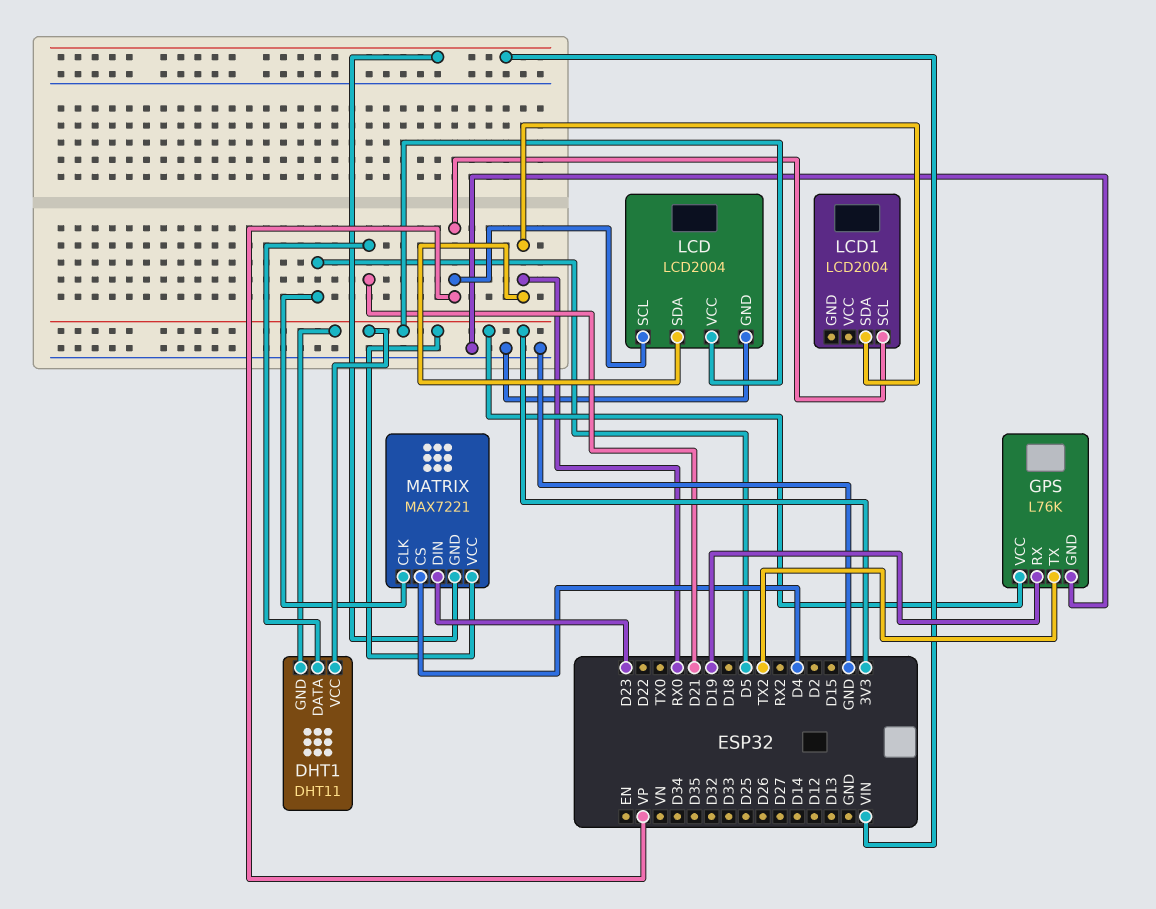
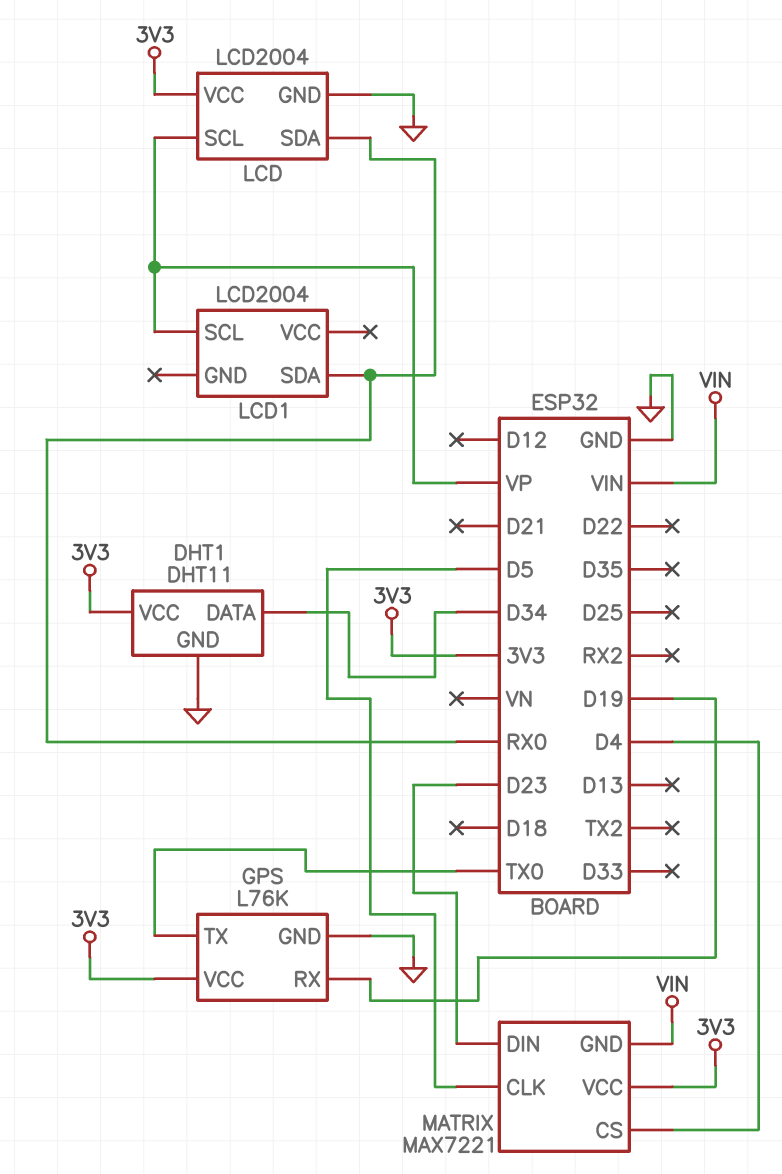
DHT1 pin DATA: D21 -> D34
DHT1 pin GND: 3V3 -> GND
GPS pin TX: TX2 -> TX0

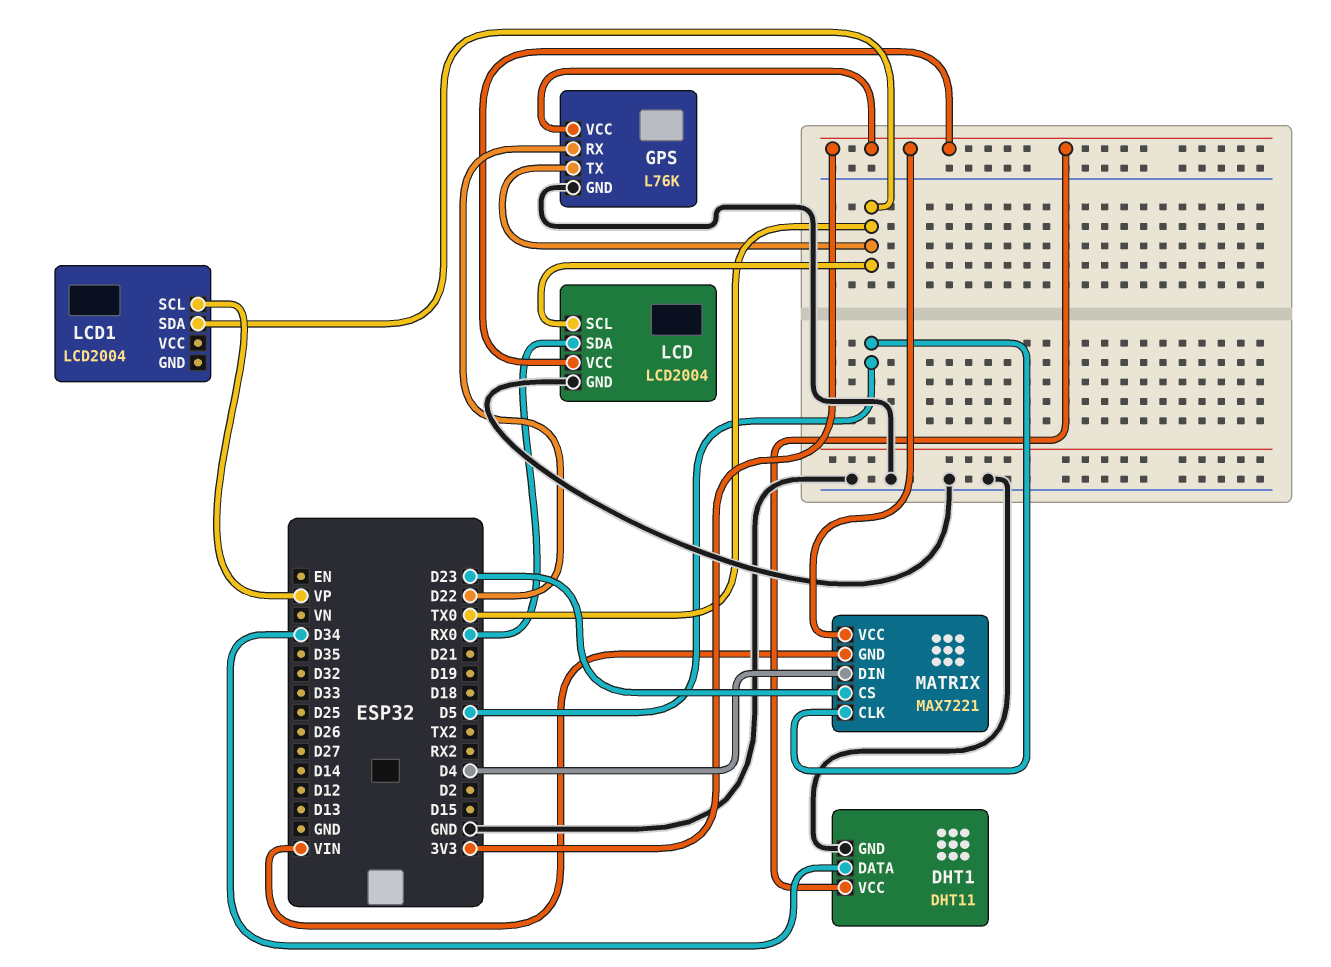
GPS pin RX: D19 -> D22
LCD pin SCL: VP -> TX0
LCD1 pin SDA: RX0 -> TX0
MATRIX pin CS: D4 -> D23
MATRIX pin DIN: D23 -> D4

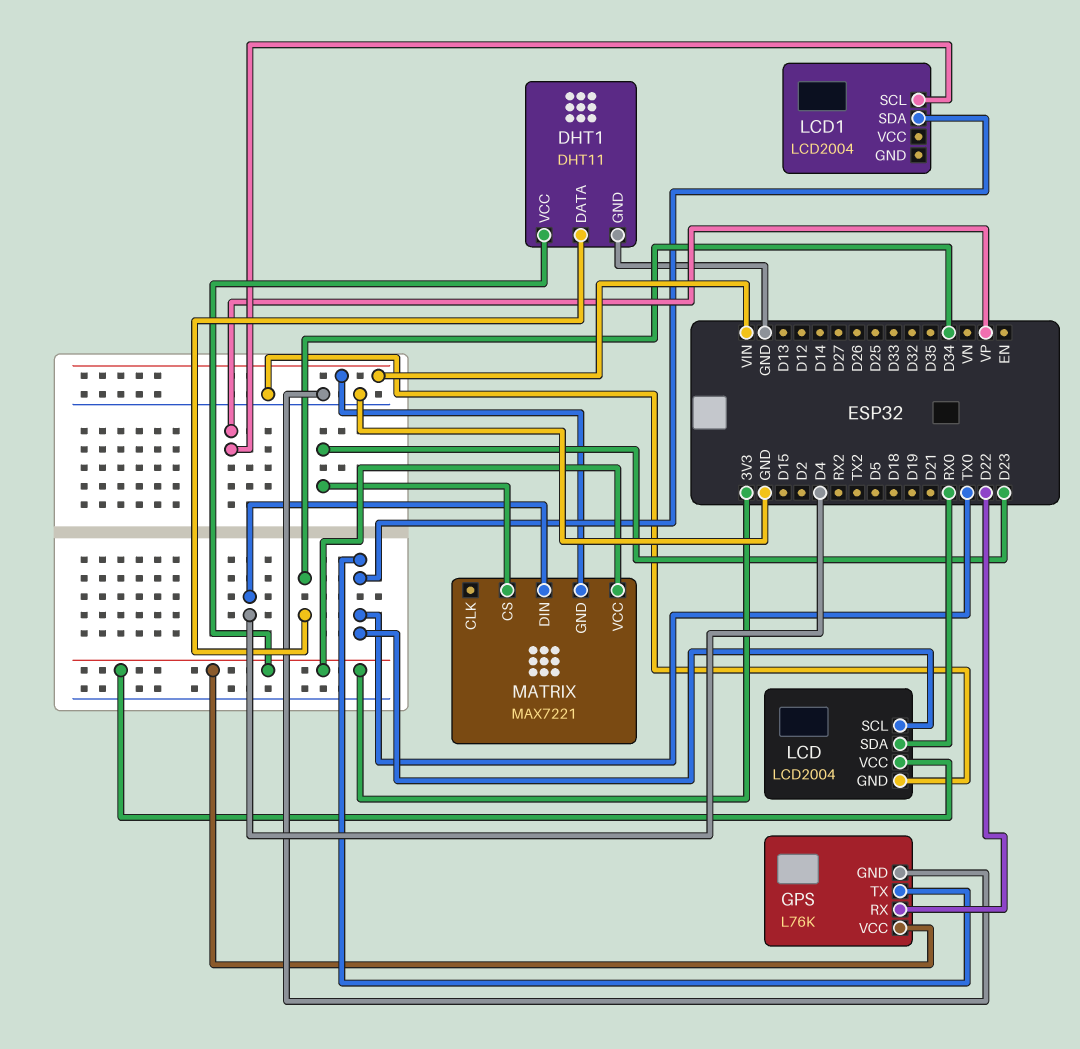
MATRIX pin CLK: D5 -> none

